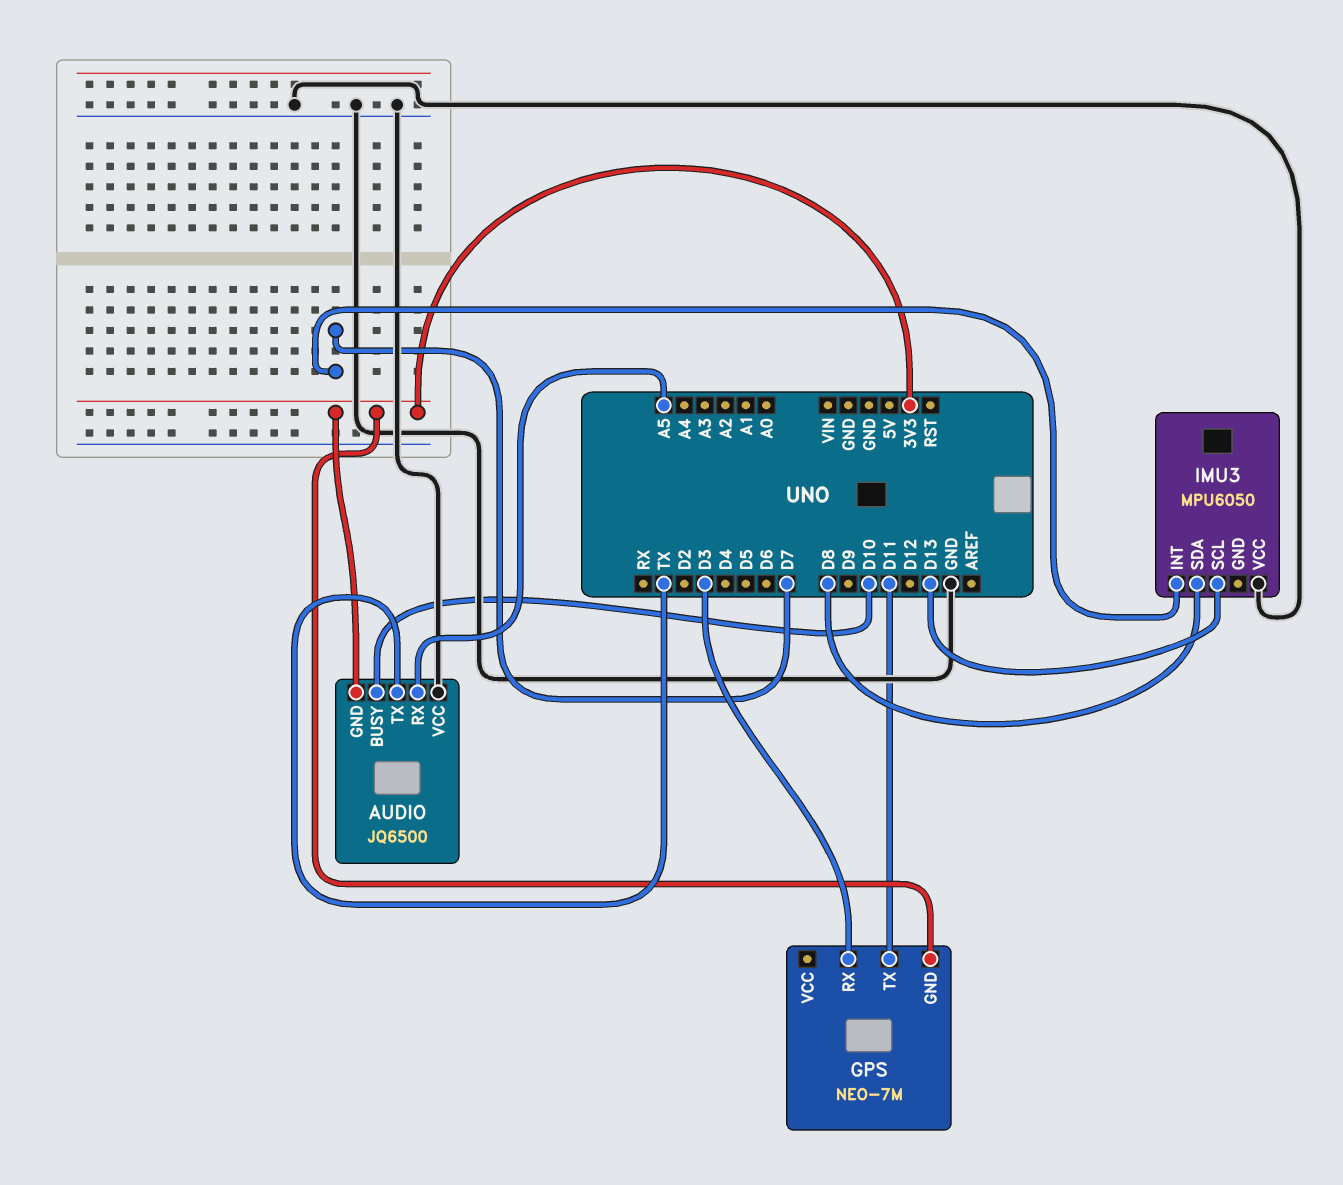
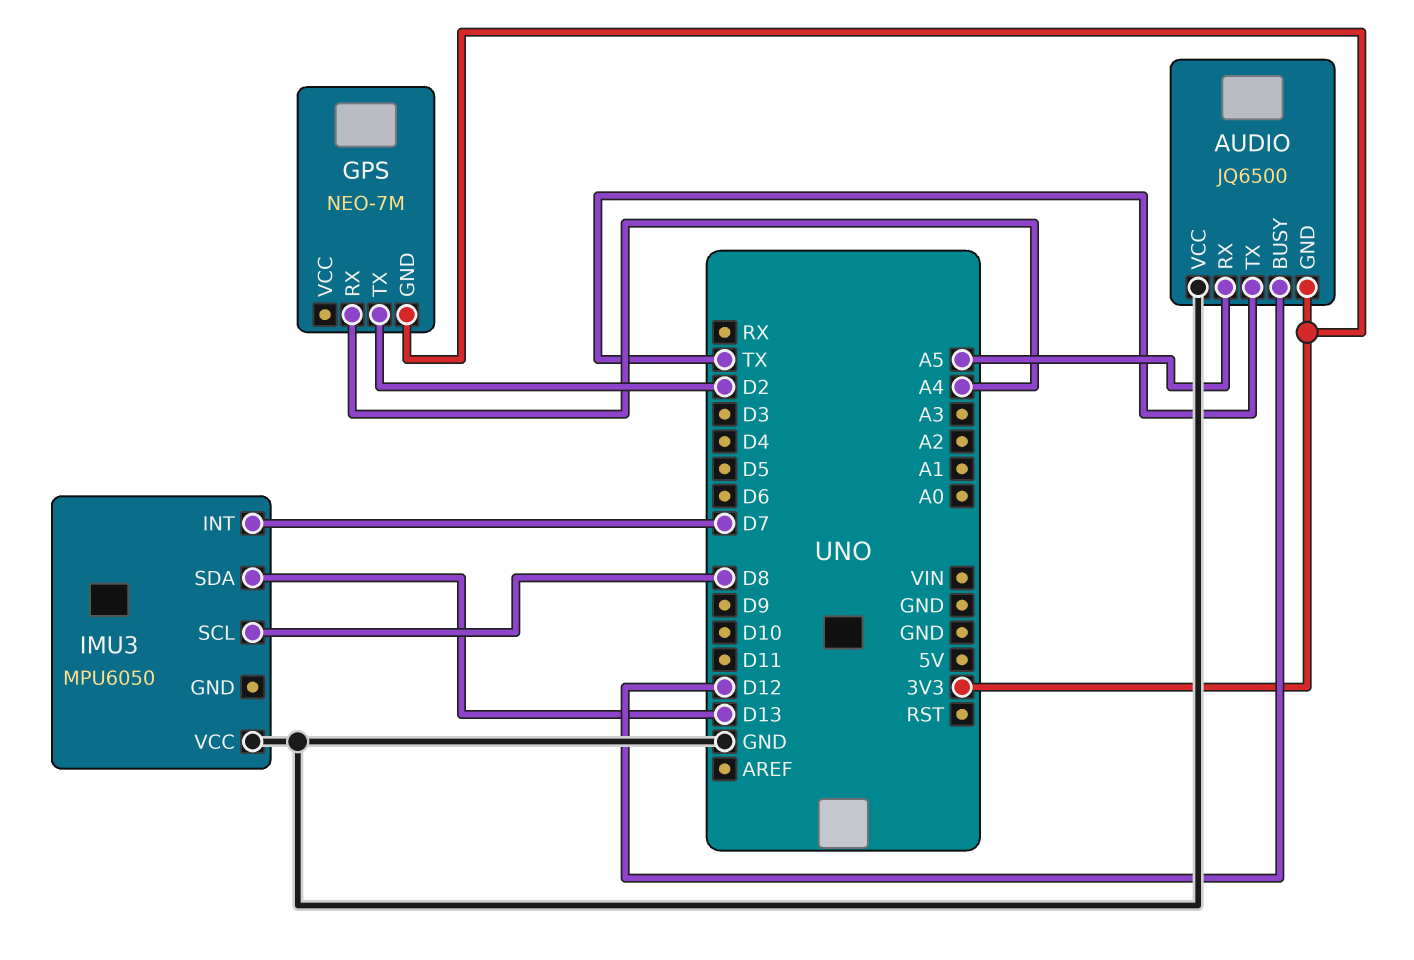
AUDIO pin BUSY: D10 -> D12
GPS pin RX: D3 -> A4
GPS pin TX: D11 -> D2
IMU3 pin SCL: D13 -> D8
IMU3 pin SDA: D8 -> D13

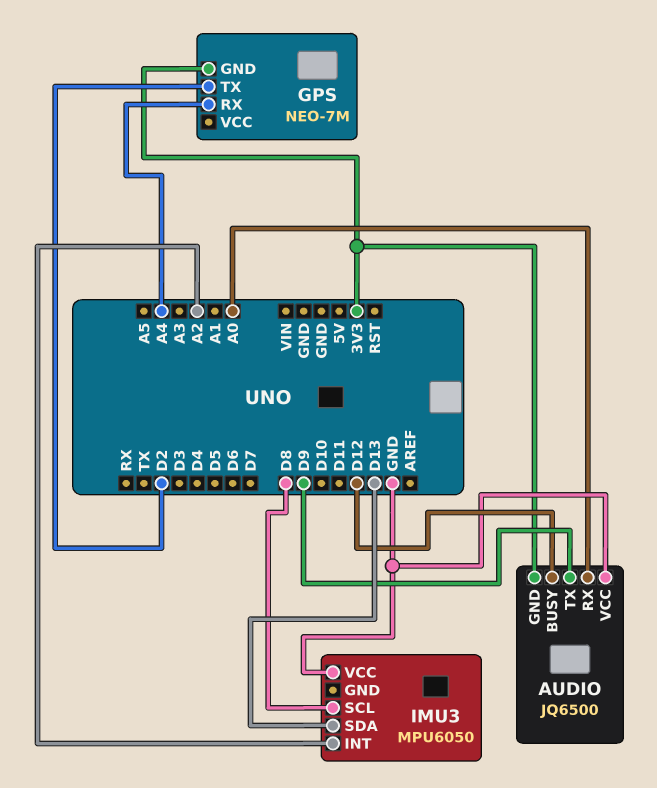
AUDIO pin RX: A5 -> A0
AUDIO pin TX: TX -> D9
IMU3 pin INT: D7 -> A2

